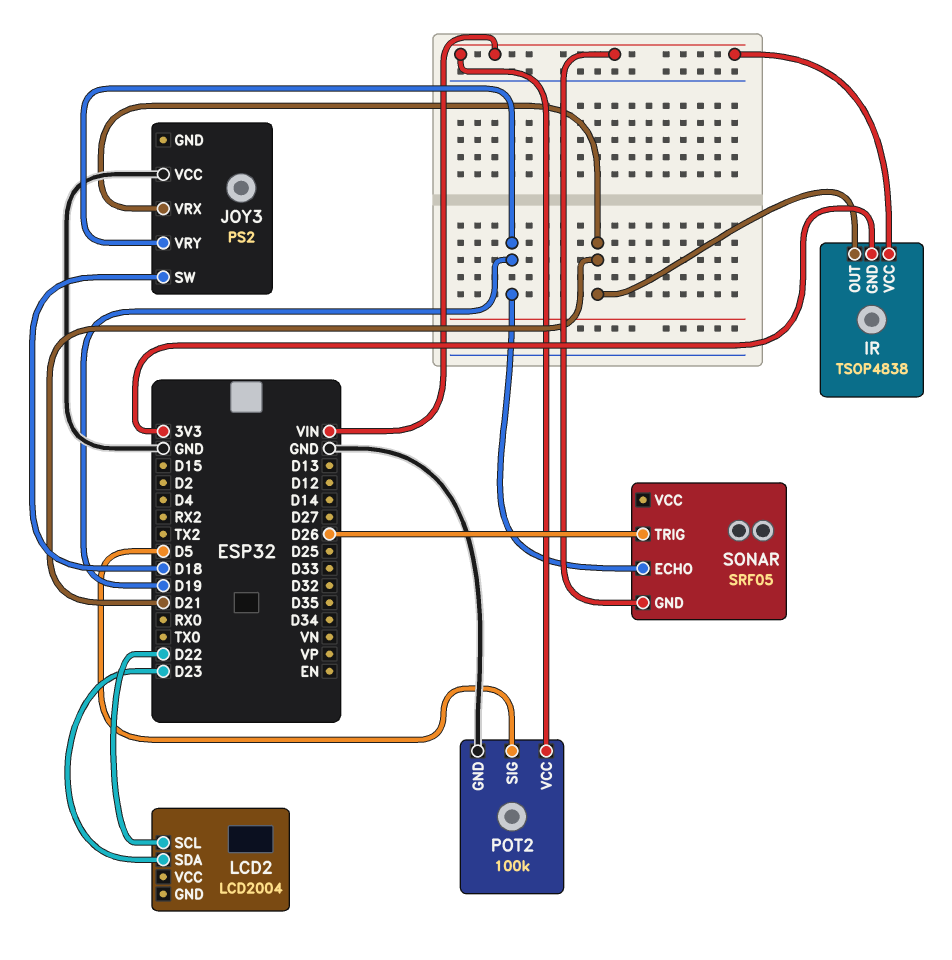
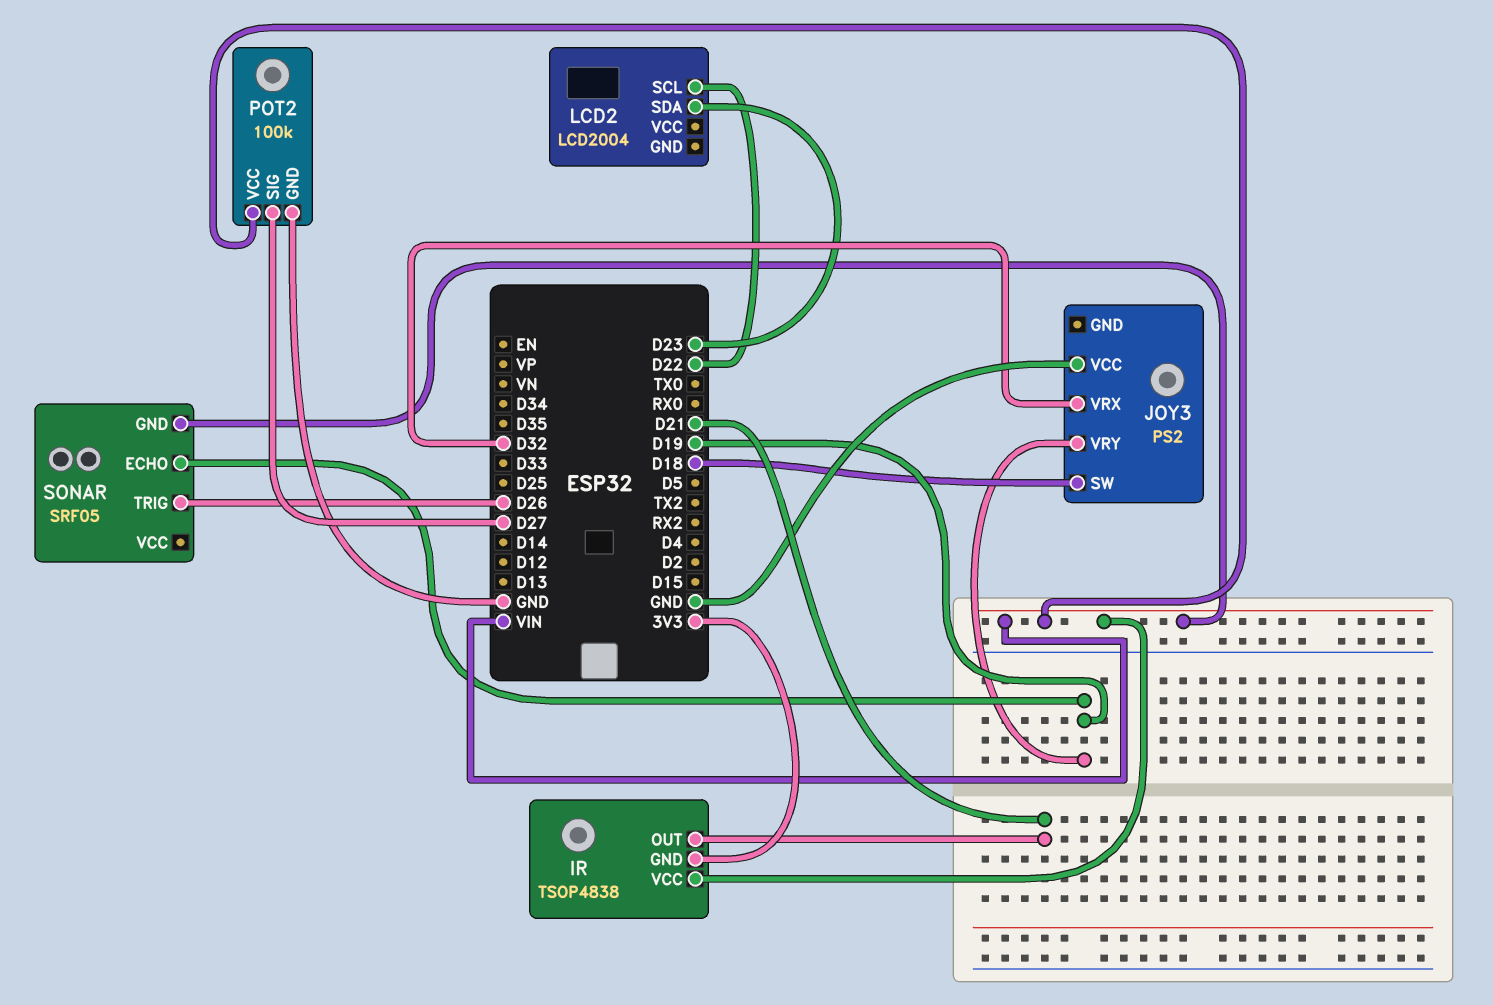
JOY3 pin VRX: D21 -> D32
POT2 pin SIG: D5 -> D27

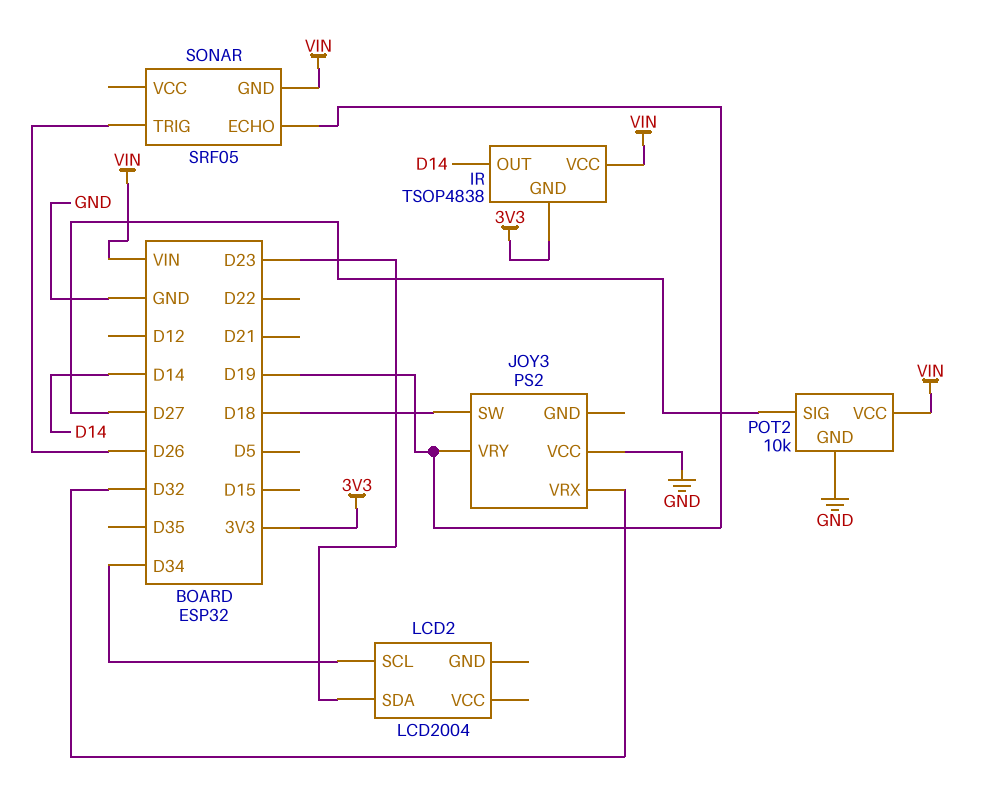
IR pin OUT: D21 -> D14
LCD2 pin SCL: D22 -> D34
POT2: 100k -> 10k

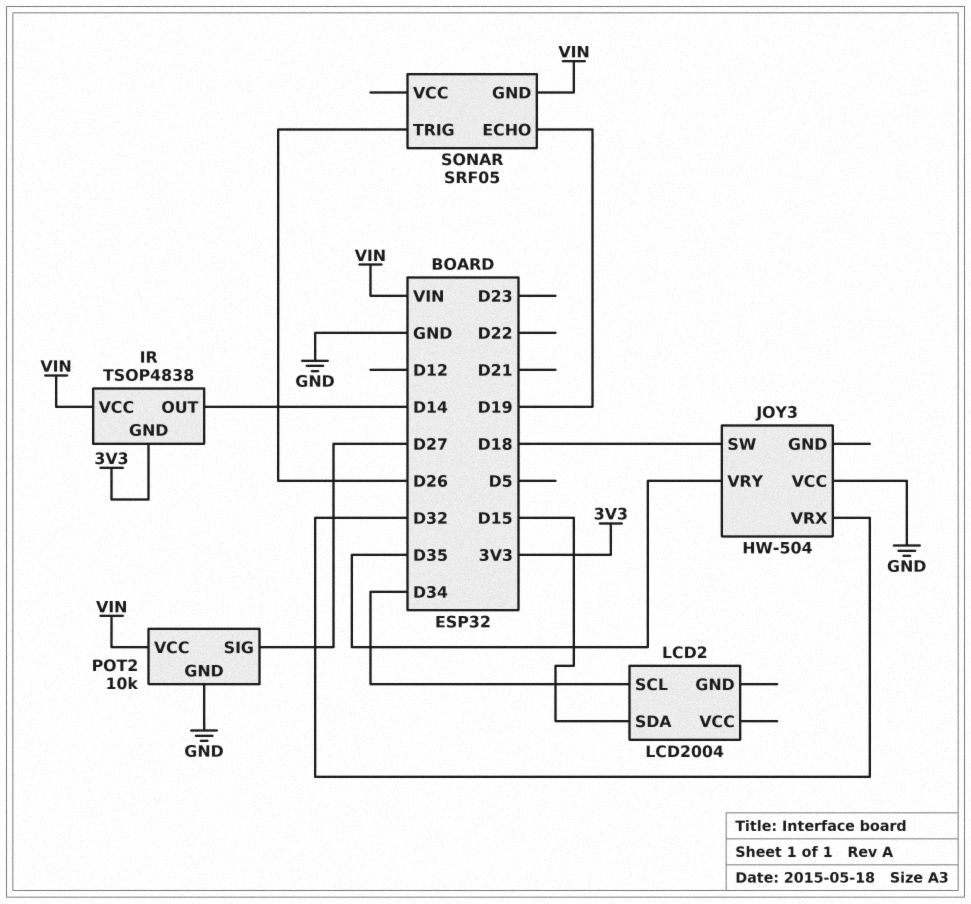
JOY3: PS2 -> HW-504
JOY3 pin VRY: D19 -> D35
LCD2 pin SDA: D23 -> D15

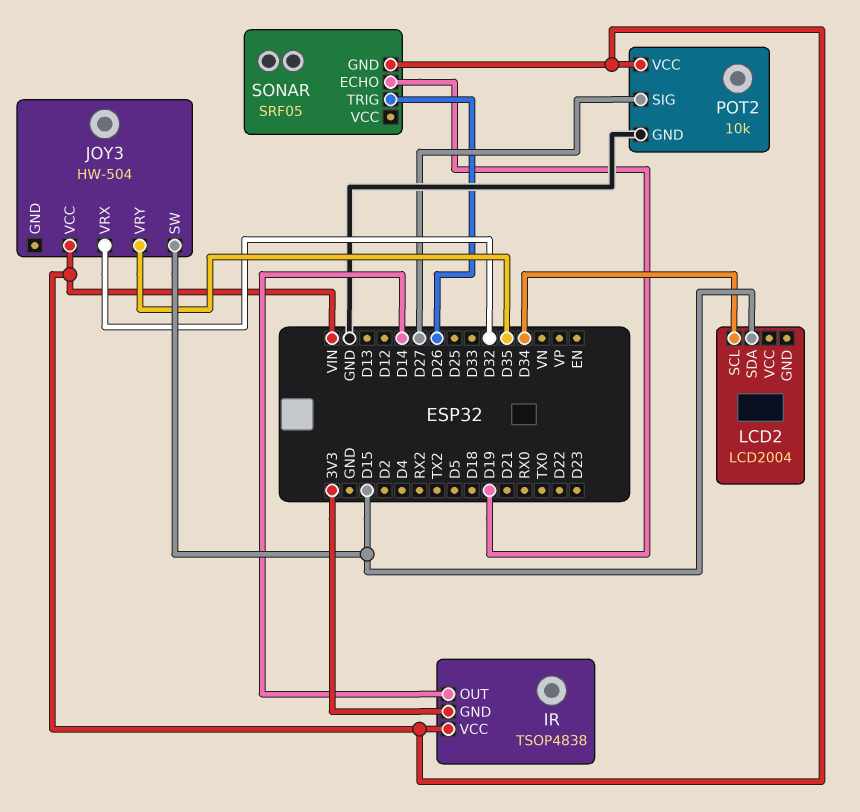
JOY3 pin SW: D18 -> D15
JOY3 pin VCC: GND -> VIN

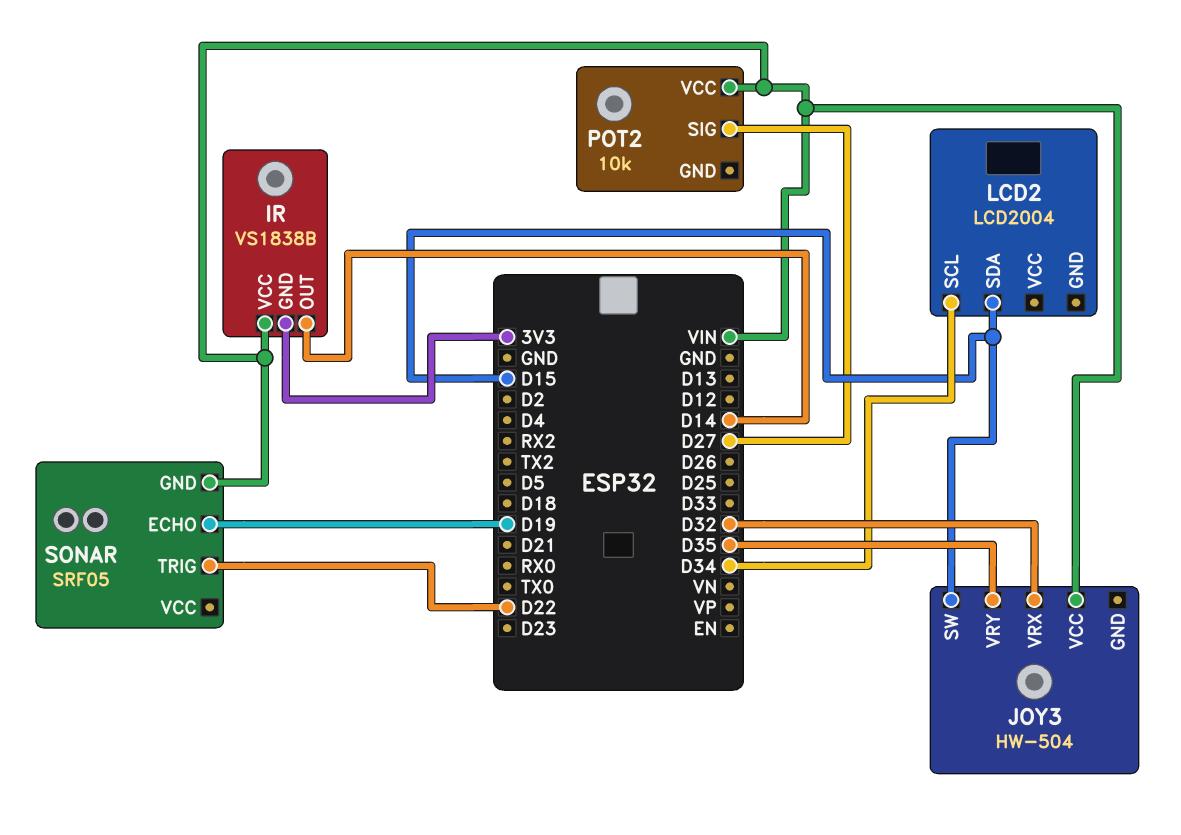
IR: TSOP4838 -> VS1838B
POT2 pin GND: GND -> none
SONAR pin TRIG: D26 -> D22

